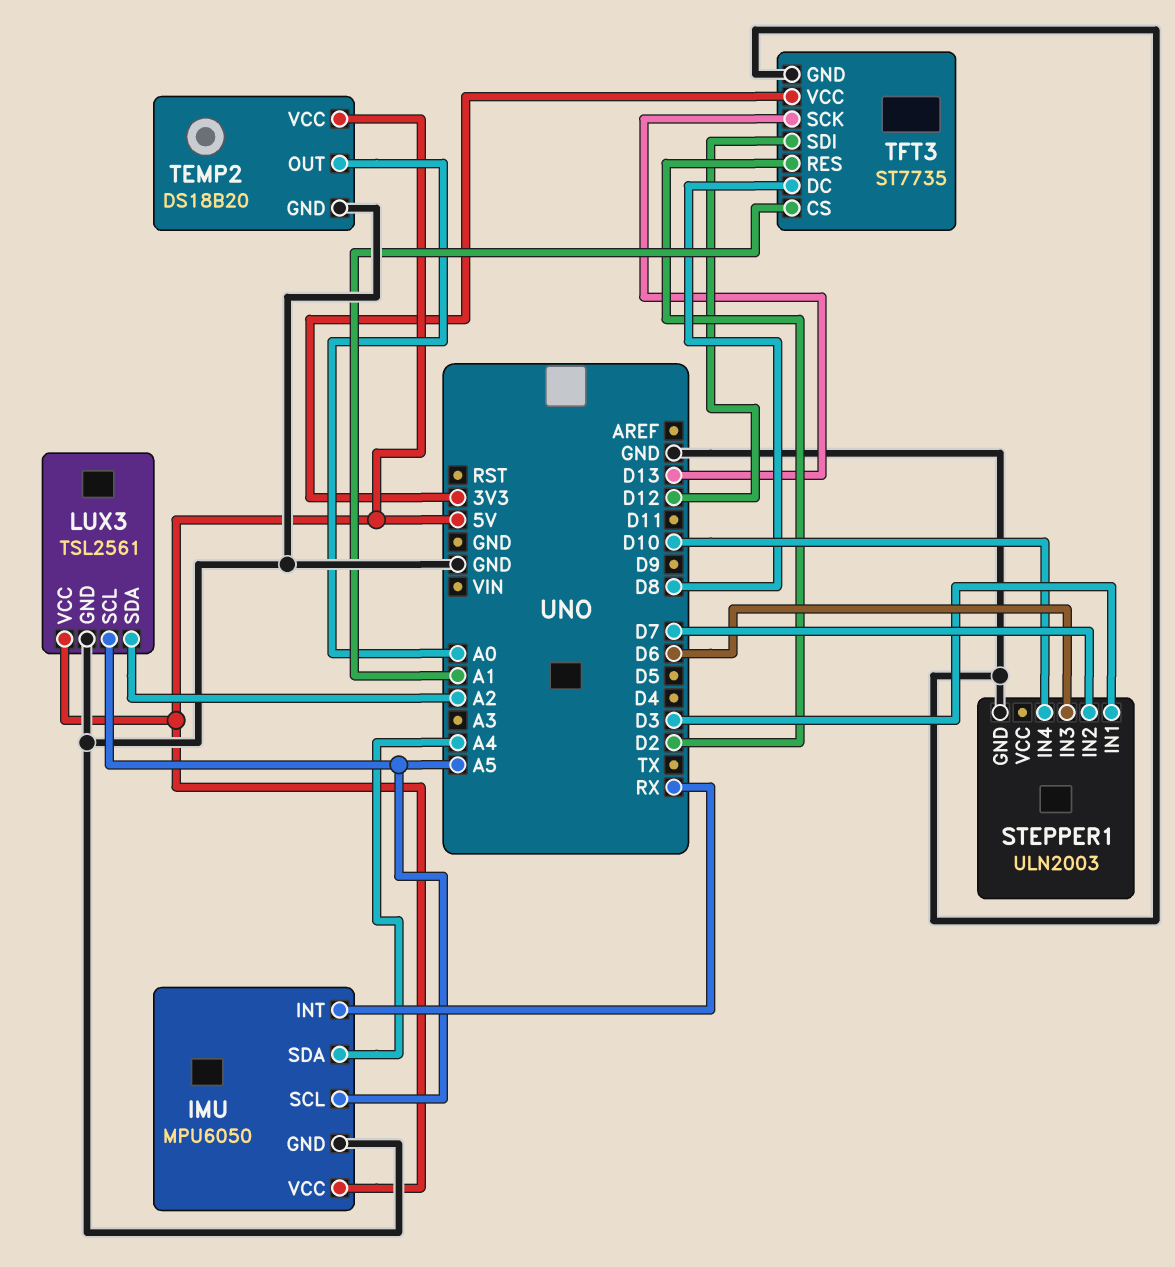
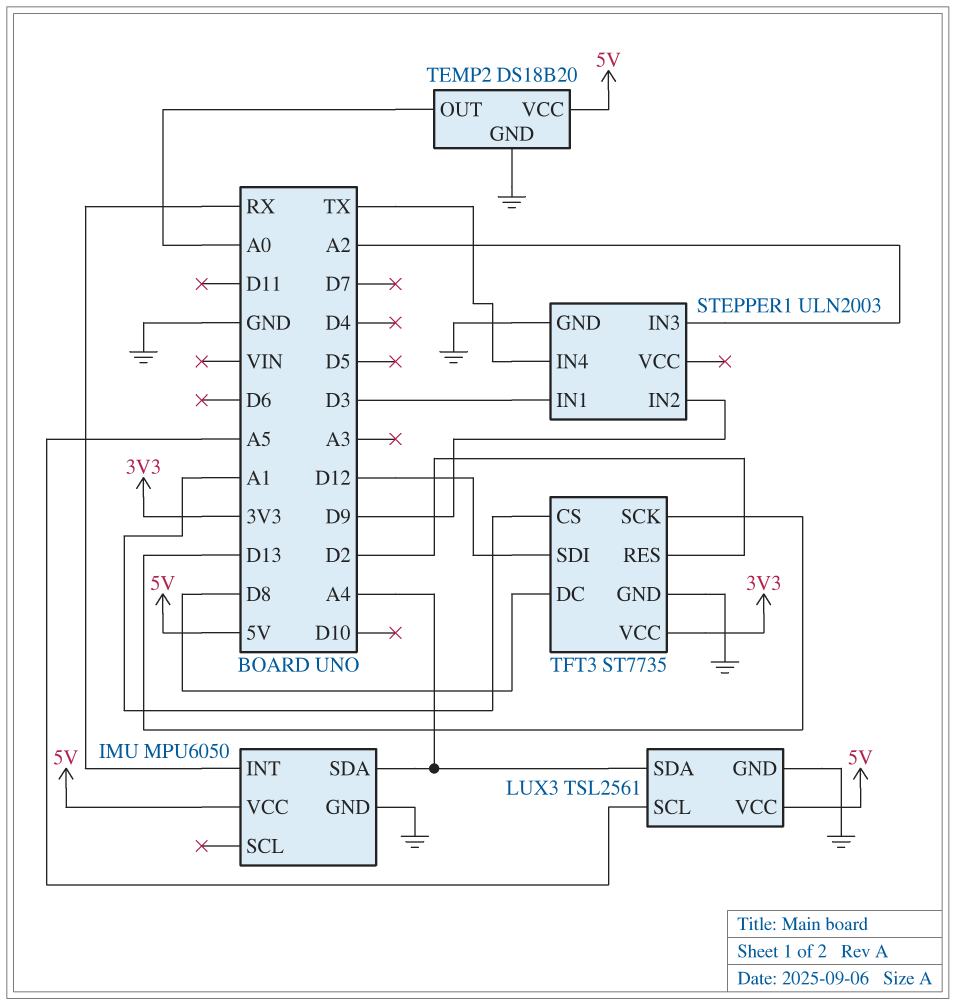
IMU pin SCL: A5 -> none
LUX3 pin SDA: A2 -> A4
STEPPER1 pin IN2: D7 -> D9
STEPPER1 pin IN3: D6 -> A2
STEPPER1 pin IN4: D10 -> TX

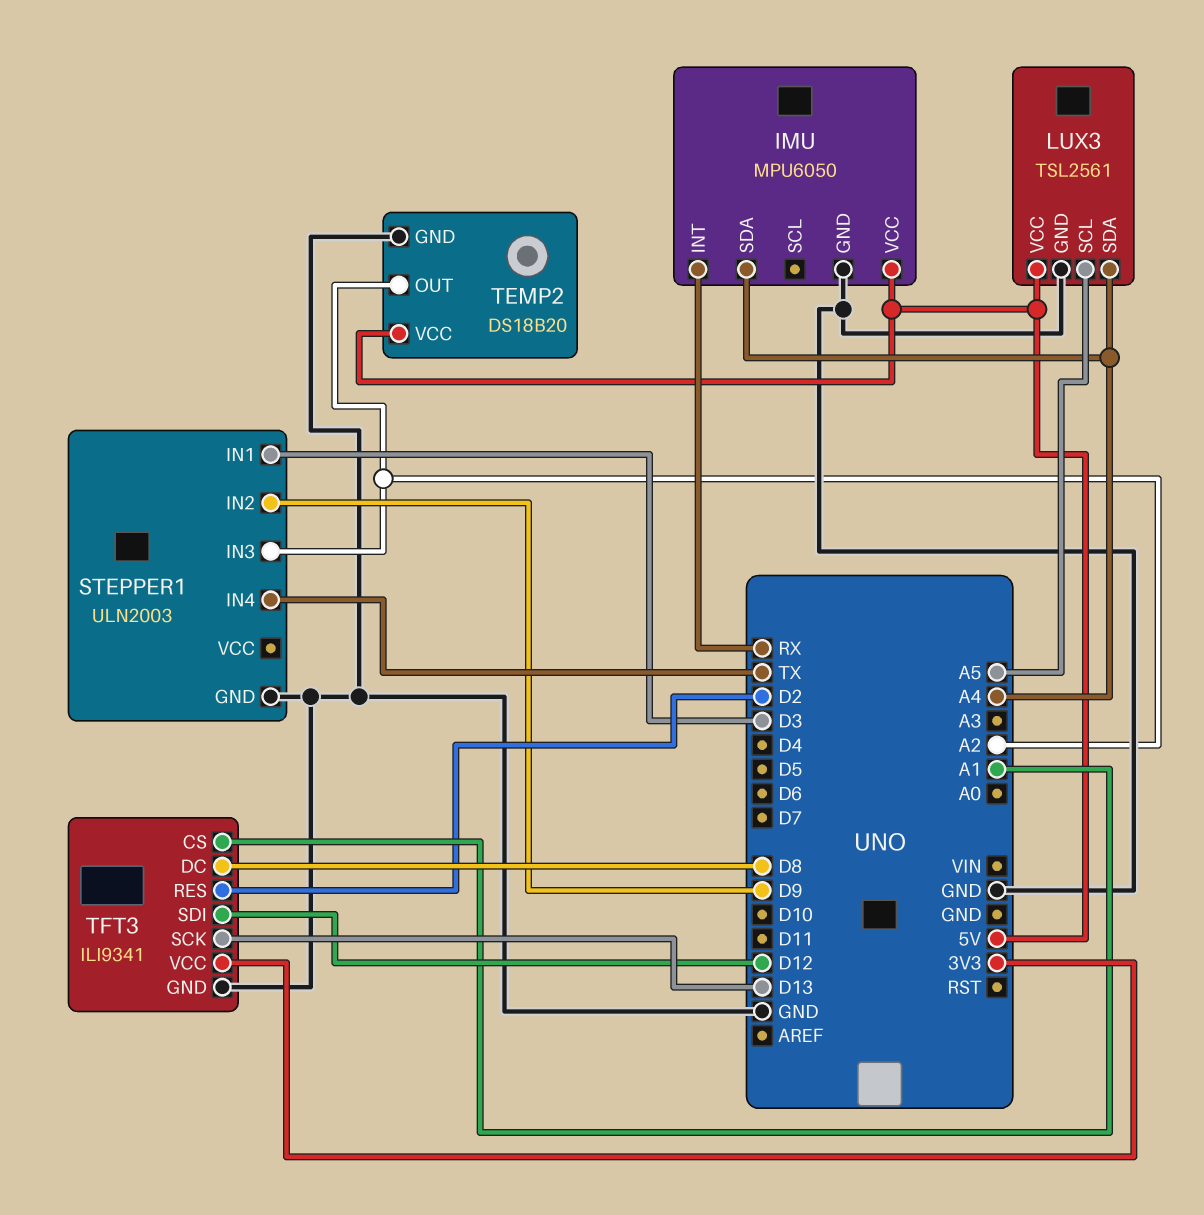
TEMP2 pin OUT: A0 -> A2
TFT3: ST7735 -> ILI9341

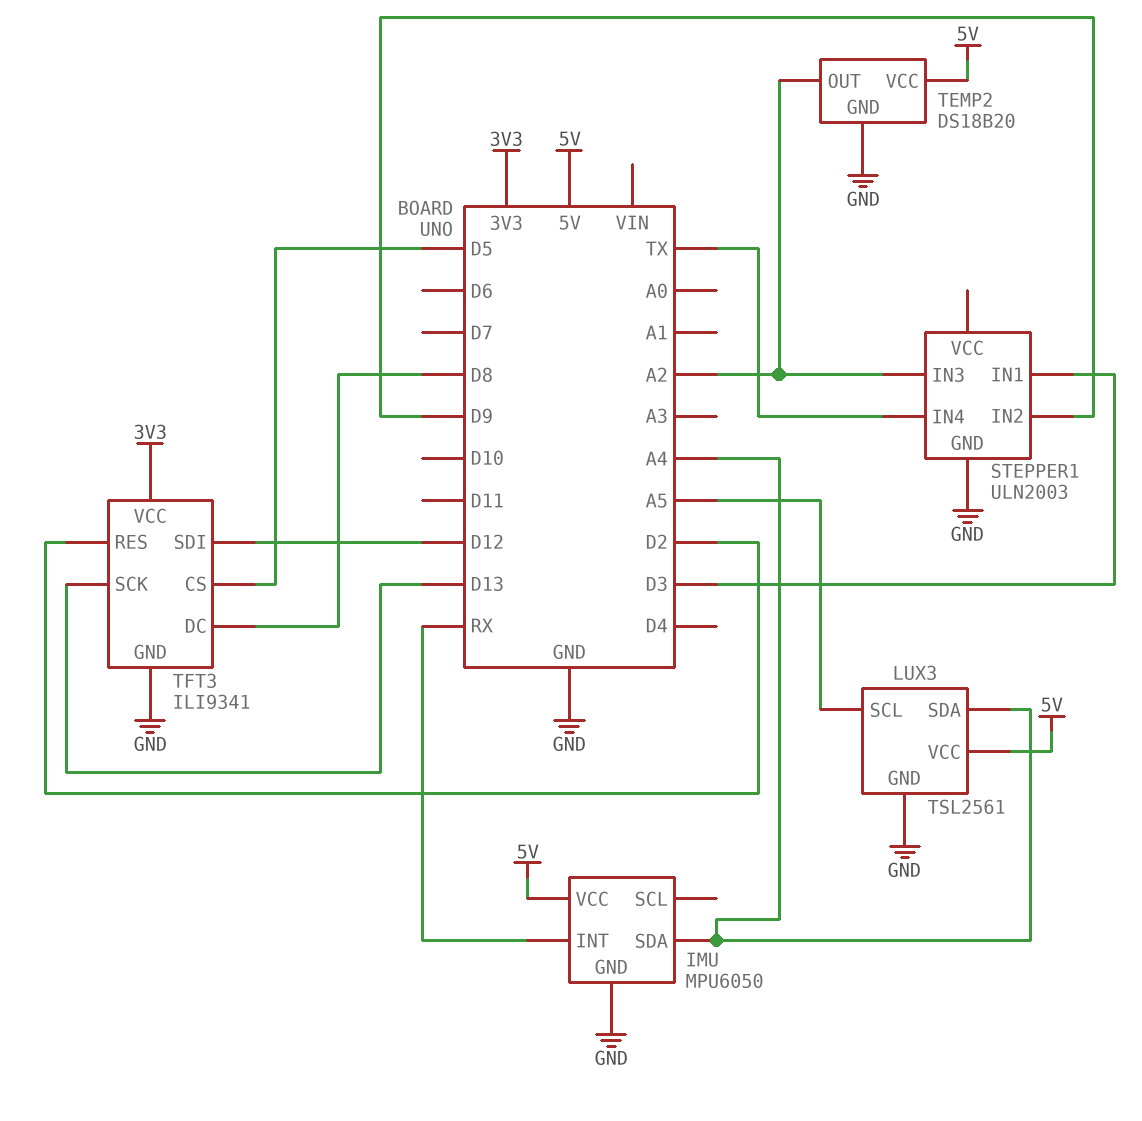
TFT3 pin CS: A1 -> D5

